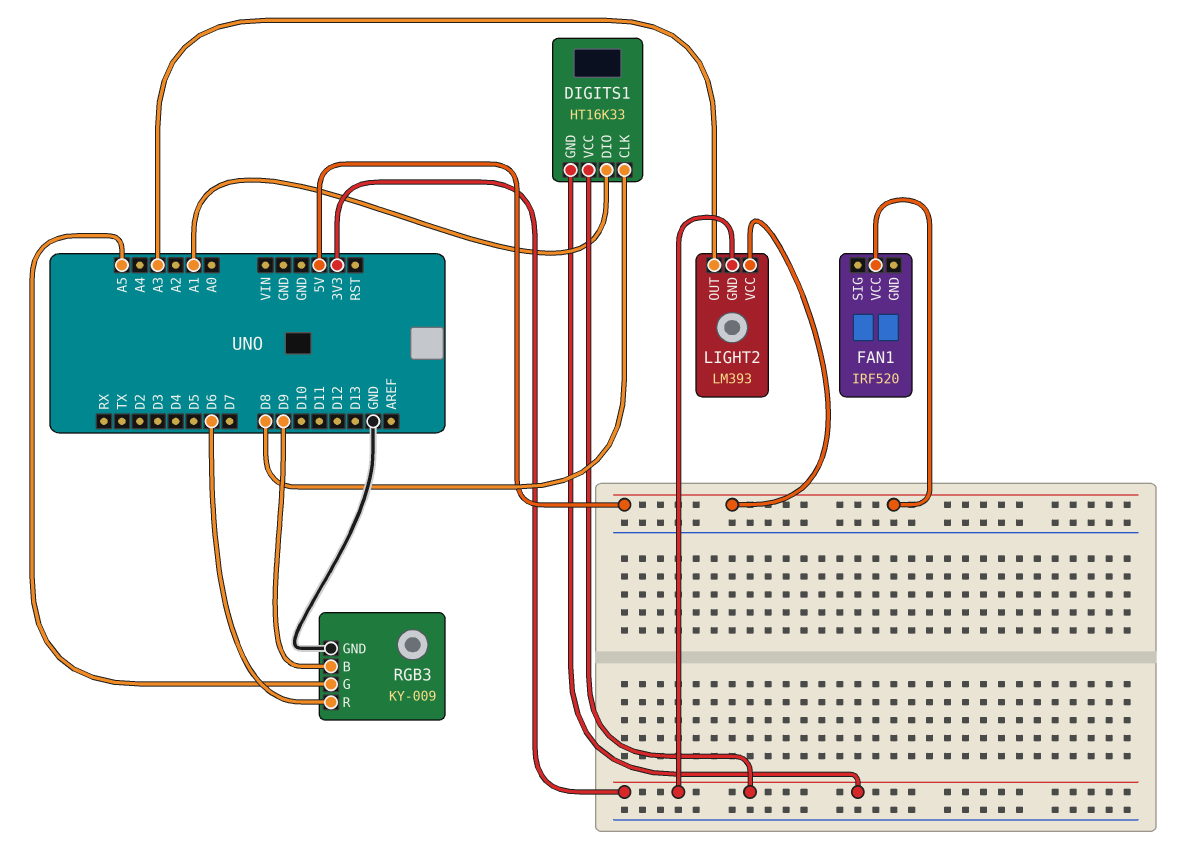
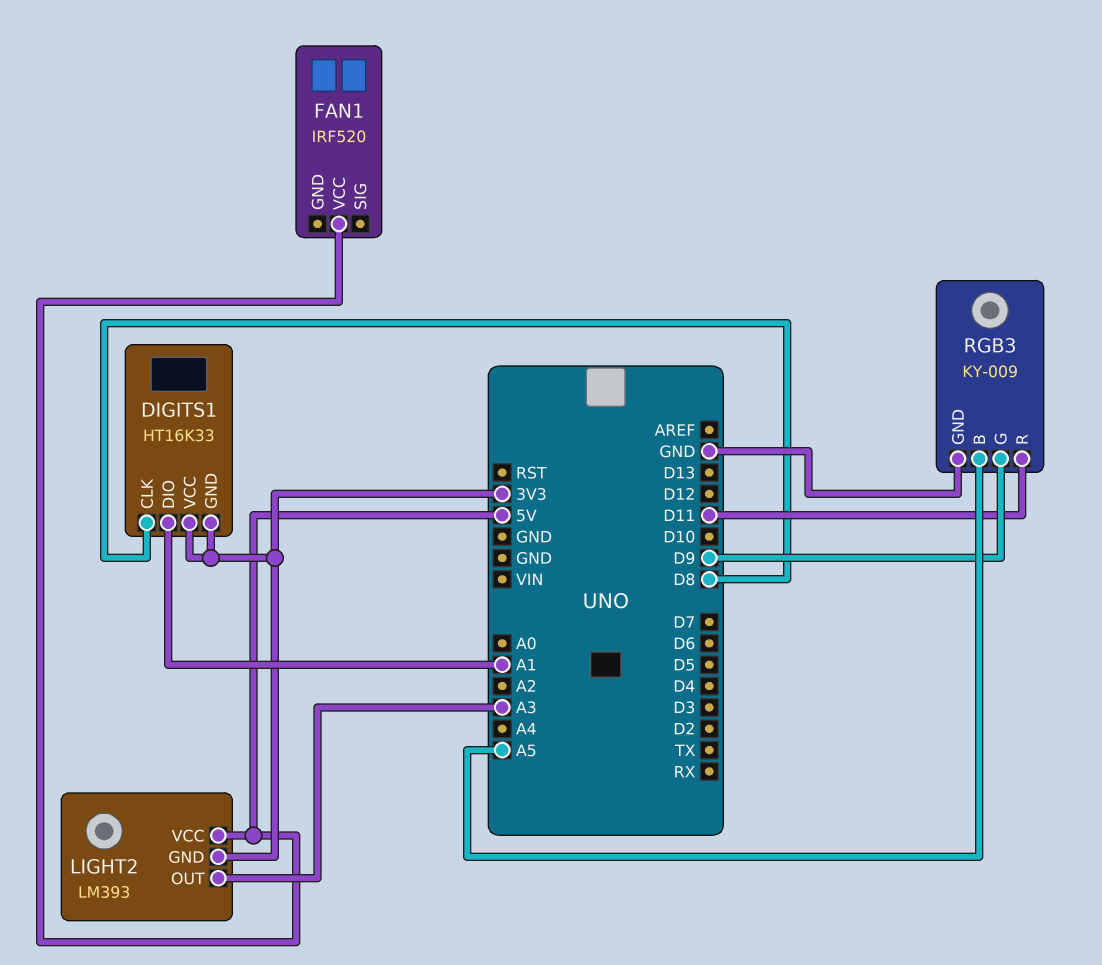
RGB3 pin B: D9 -> A5
RGB3 pin G: A5 -> D9
RGB3 pin R: D6 -> D11

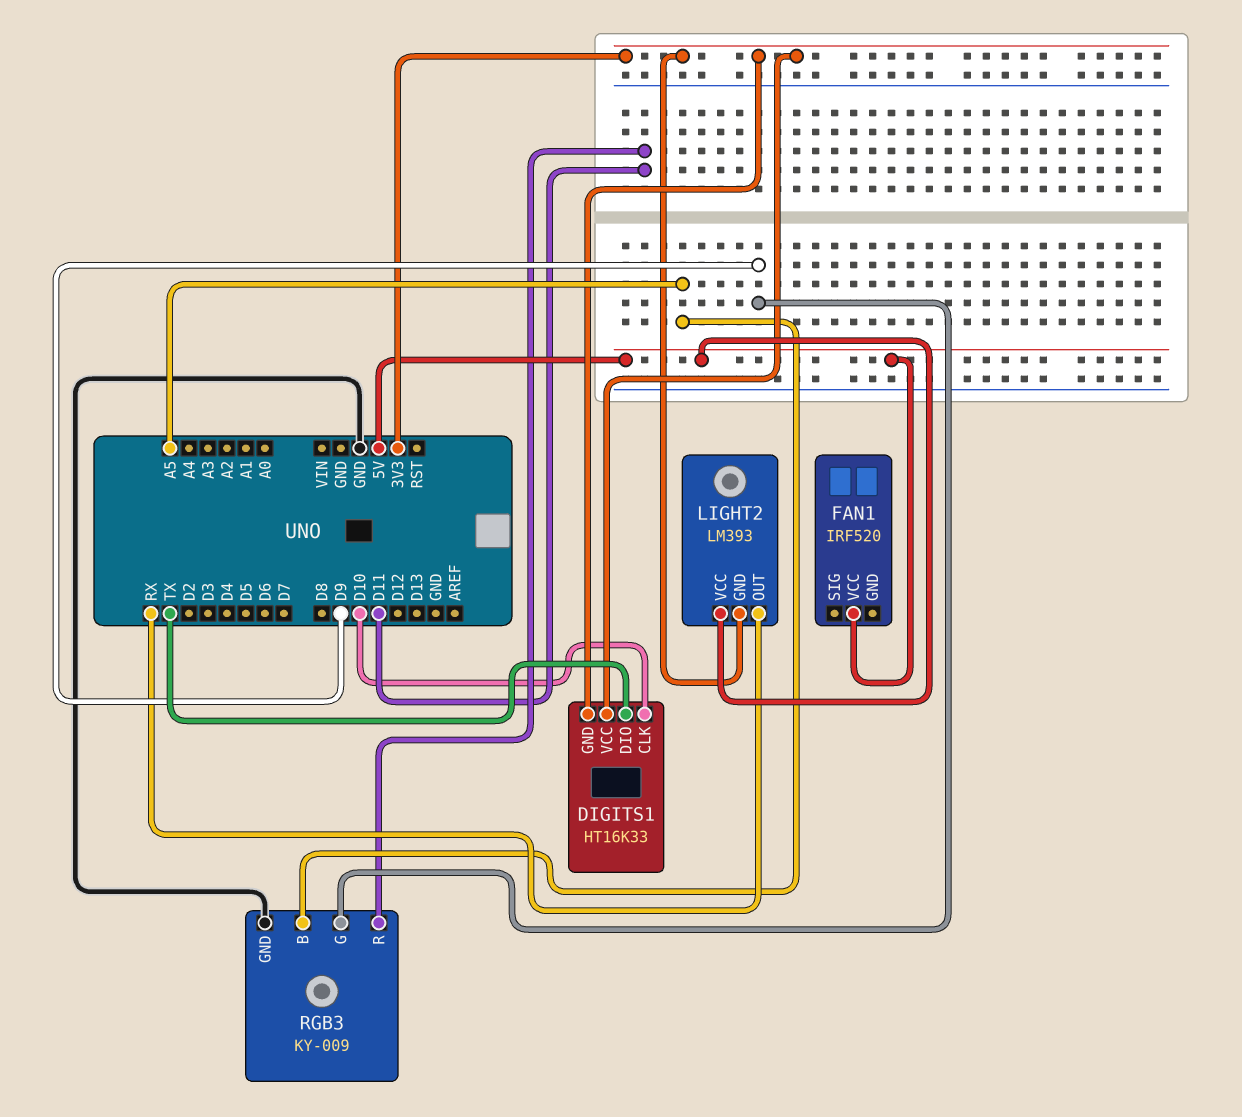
DIGITS1 pin CLK: D8 -> D10
DIGITS1 pin DIO: A1 -> TX
LIGHT2 pin OUT: A3 -> RX

